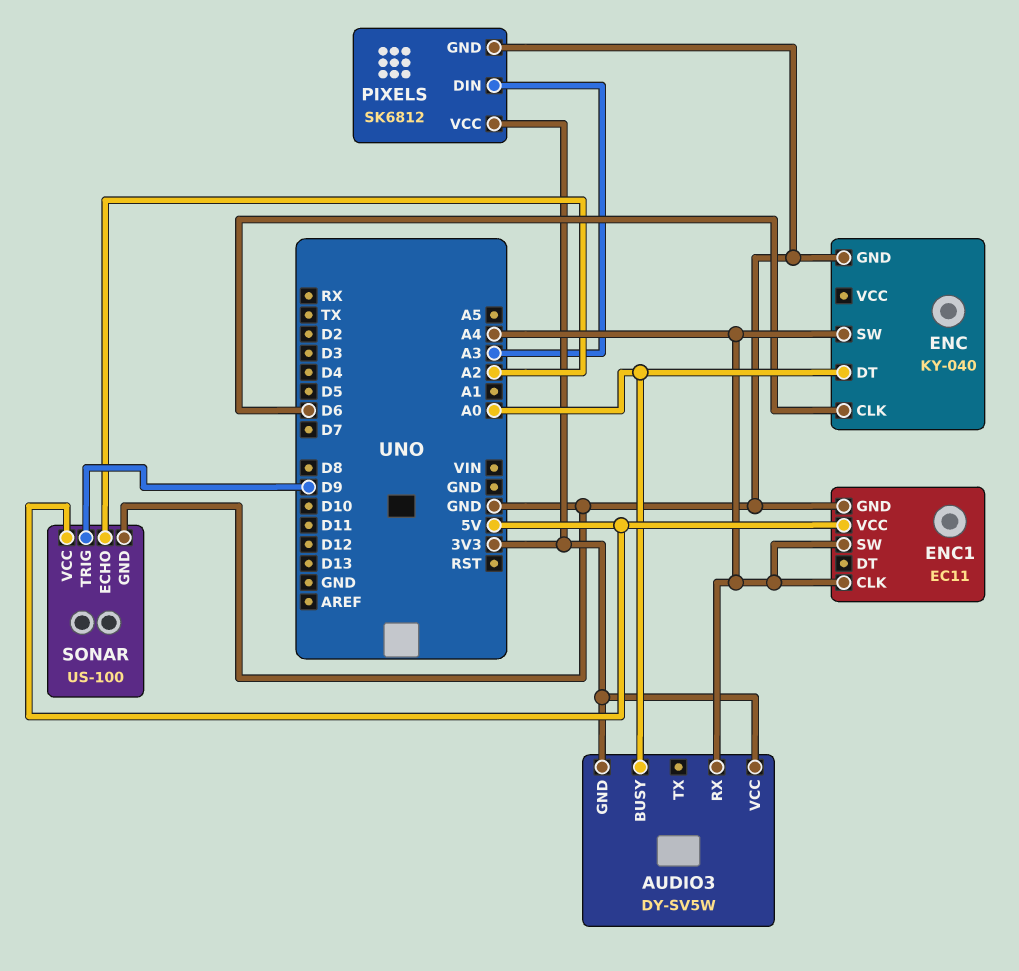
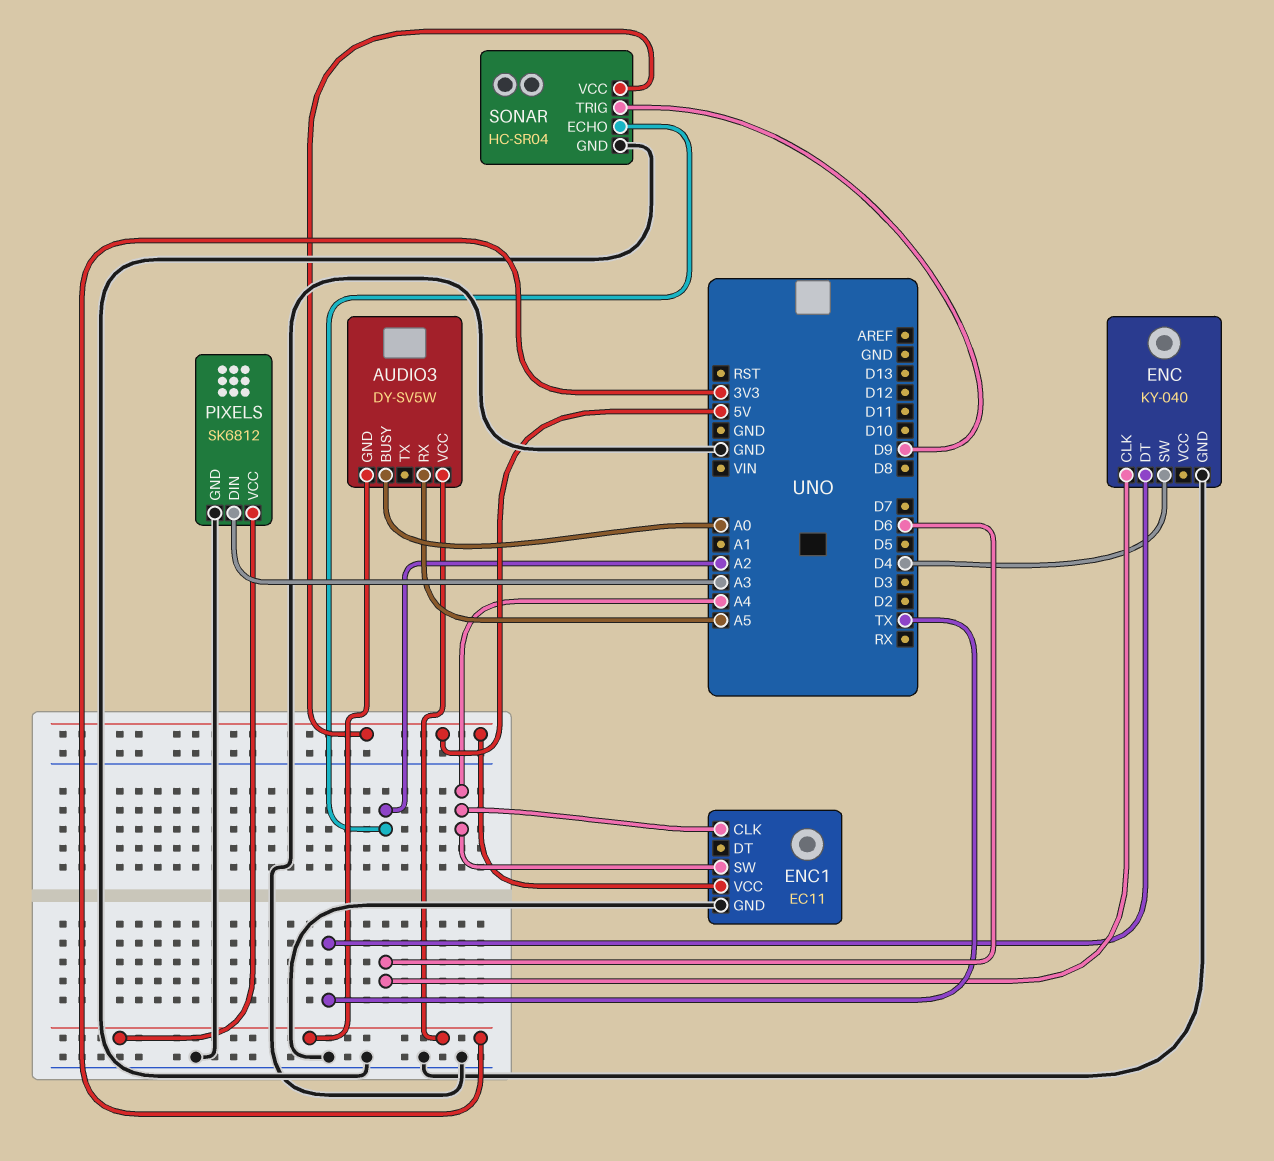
AUDIO3 pin RX: A4 -> A5
ENC pin DT: A0 -> TX
ENC pin SW: A4 -> D4
SONAR: US-100 -> HC-SR04

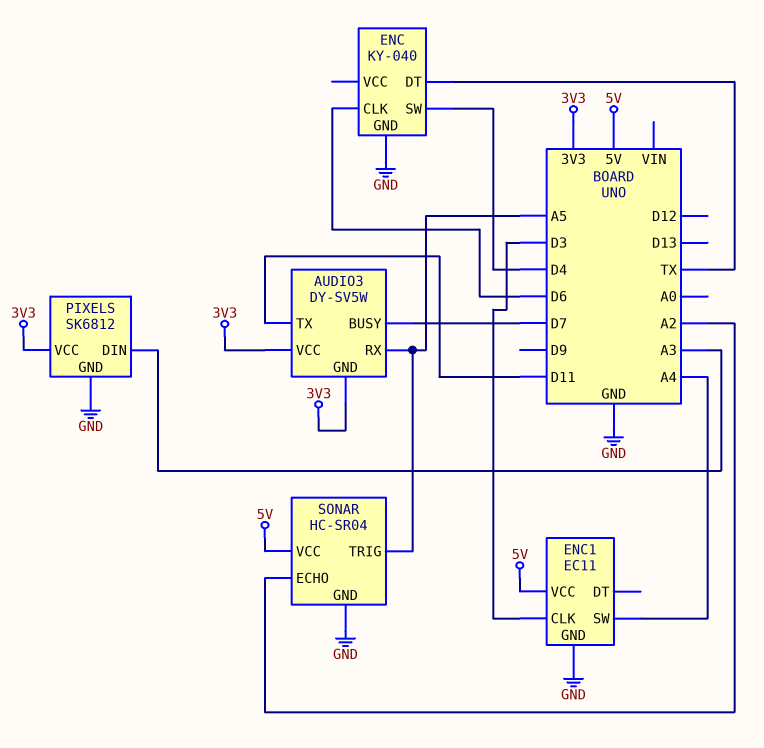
AUDIO3 pin BUSY: A0 -> D7
AUDIO3 pin TX: none -> D11
ENC1 pin CLK: A4 -> D3
SONAR pin TRIG: D9 -> A5

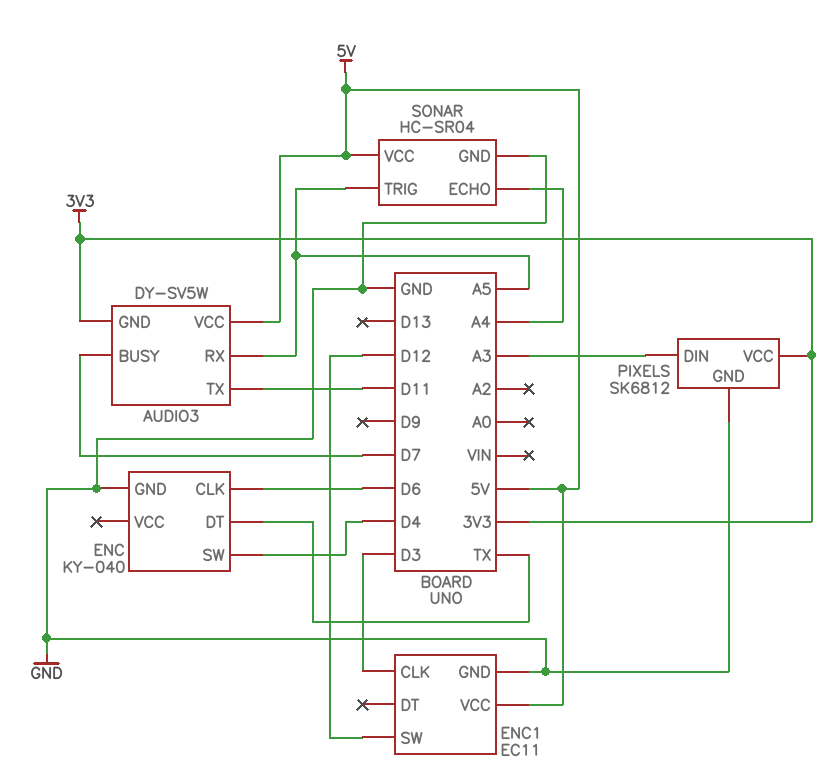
AUDIO3 pin VCC: 3V3 -> 5V
ENC1 pin SW: A4 -> D12
SONAR pin ECHO: A2 -> A4

